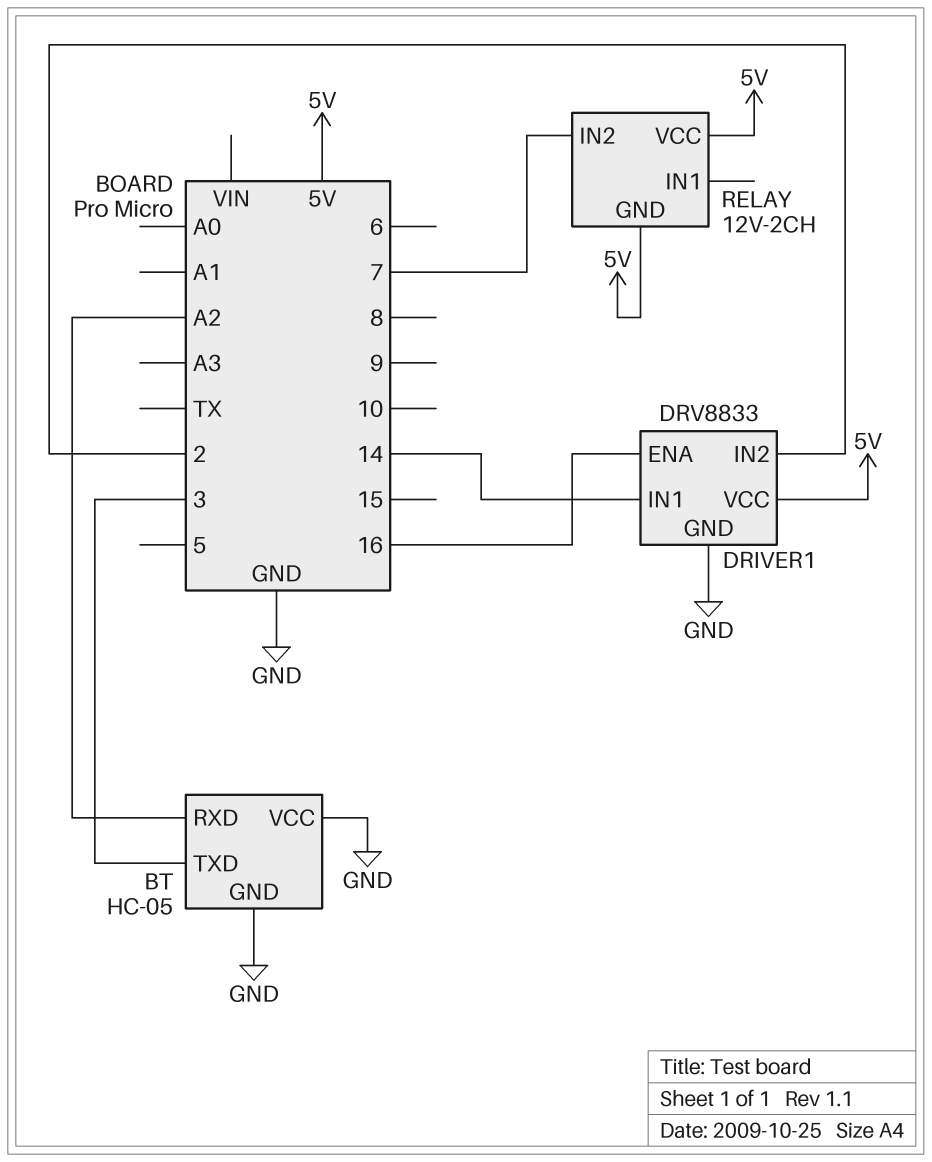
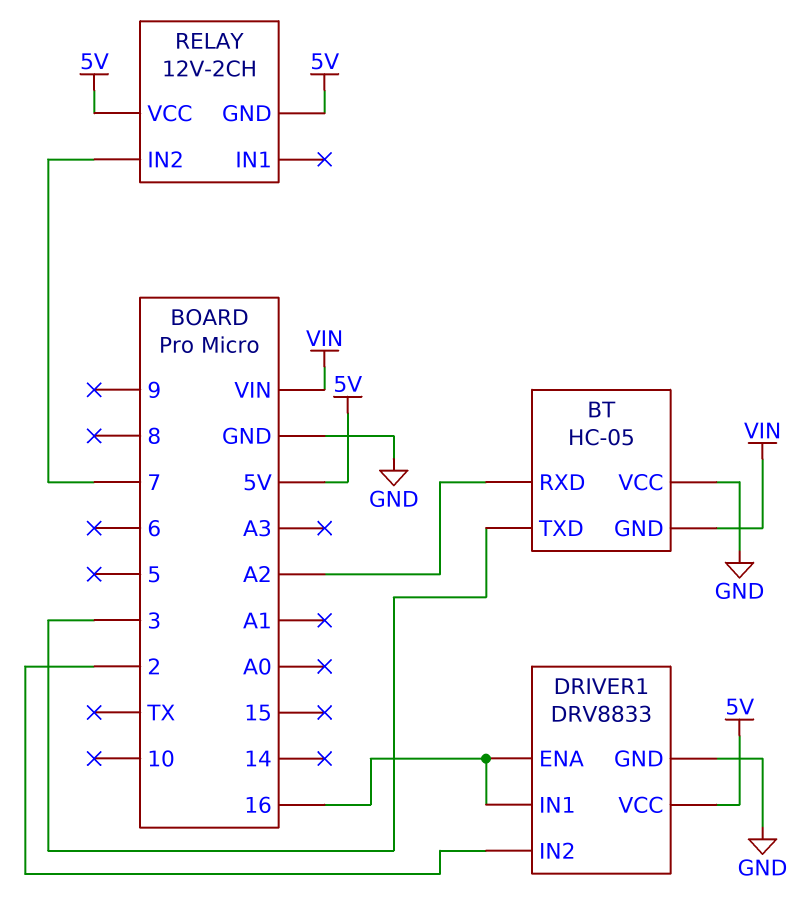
BT pin GND: GND -> VIN
DRIVER1 pin IN1: 14 -> 16

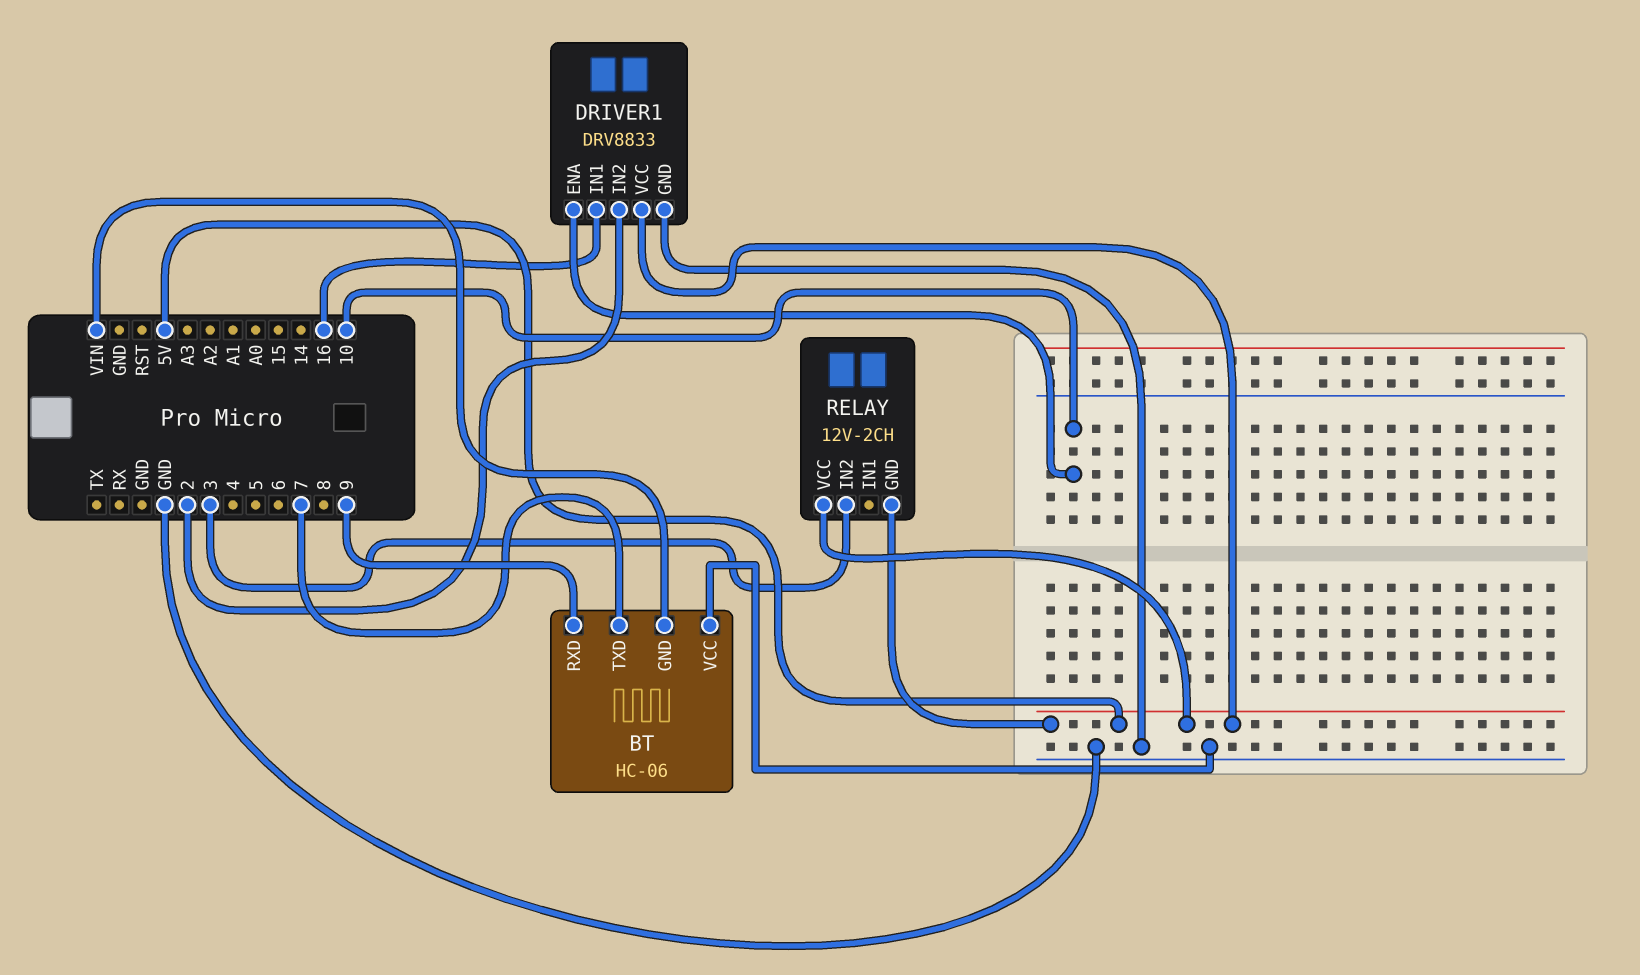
BT: HC-05 -> HC-06
BT pin RXD: A2 -> 9
BT pin TXD: 3 -> 7
DRIVER1 pin ENA: 16 -> 10
RELAY pin IN2: 7 -> 3

